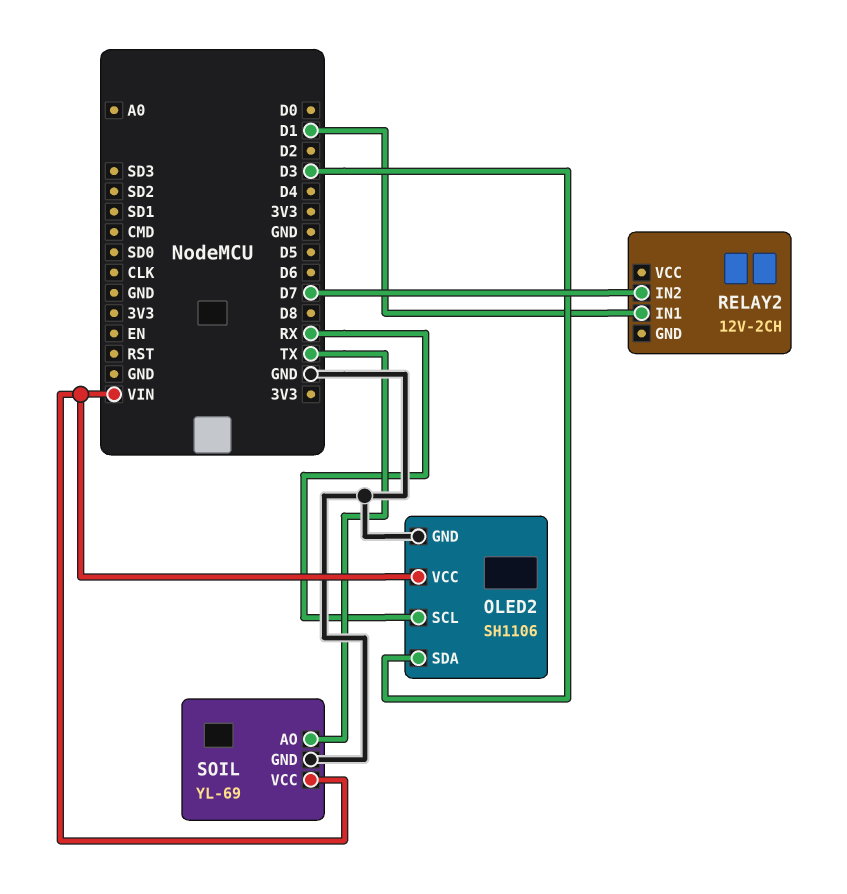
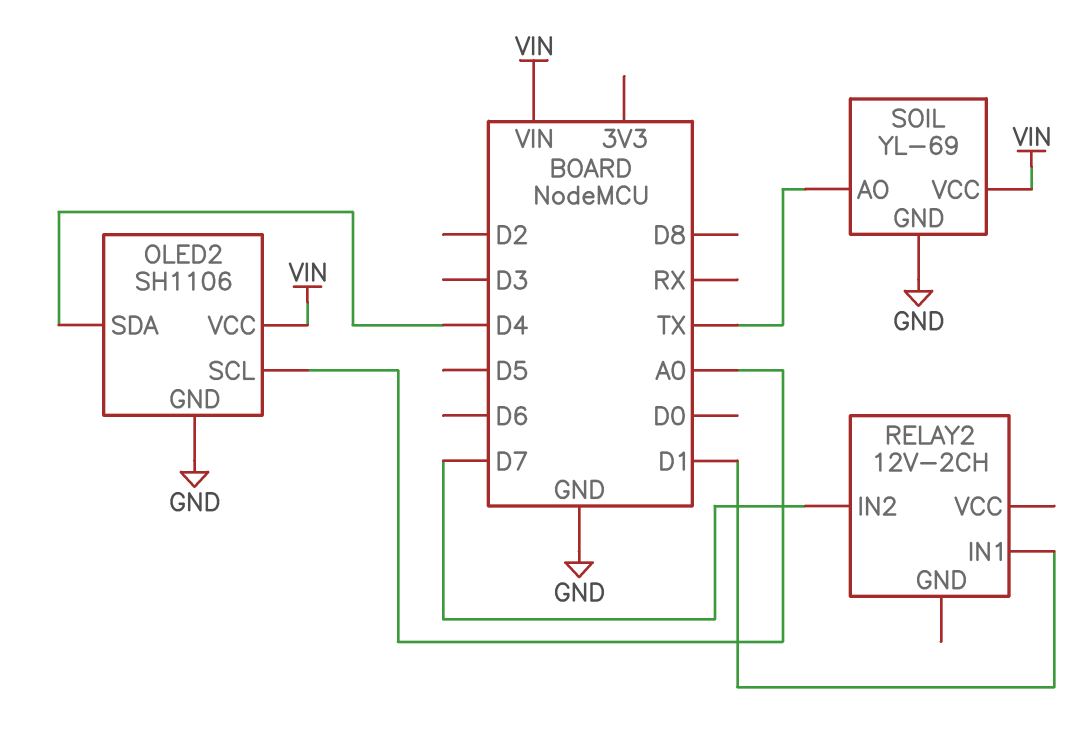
OLED2 pin SCL: RX -> A0
OLED2 pin SDA: D3 -> D4

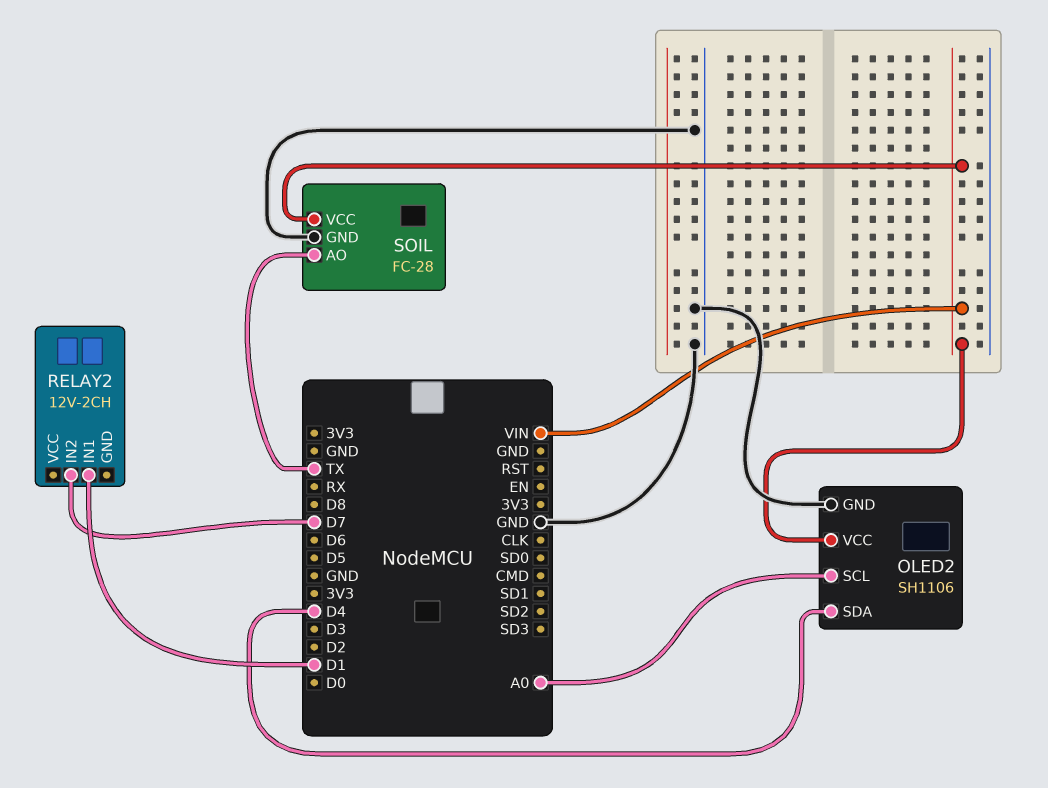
SOIL: YL-69 -> FC-28

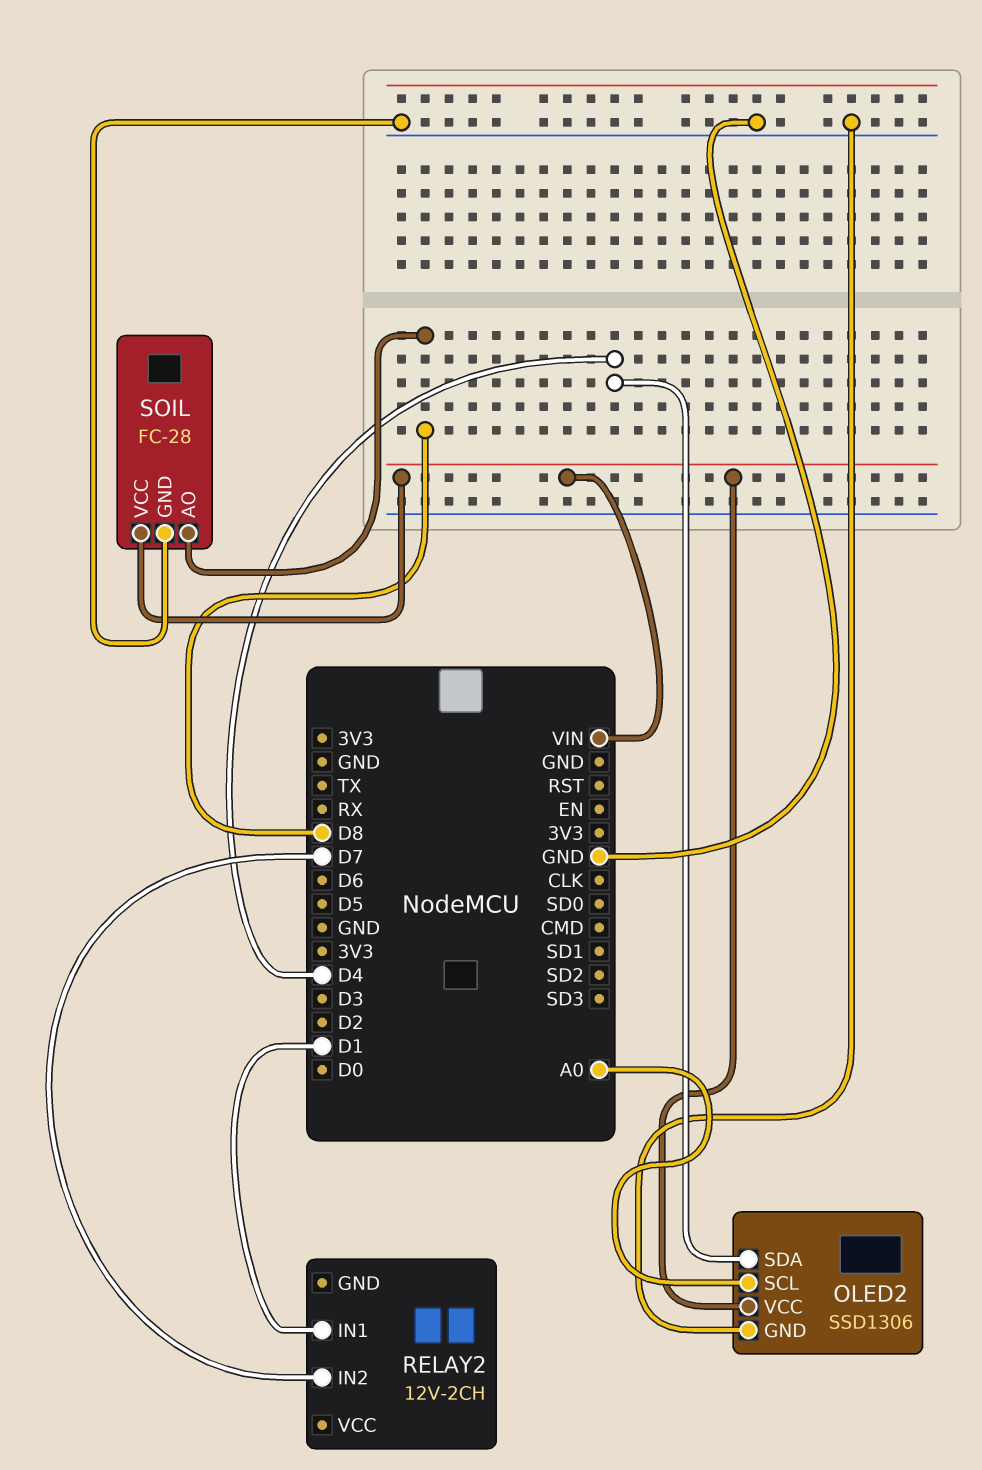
OLED2: SH1106 -> SSD1306
SOIL pin AO: TX -> D8

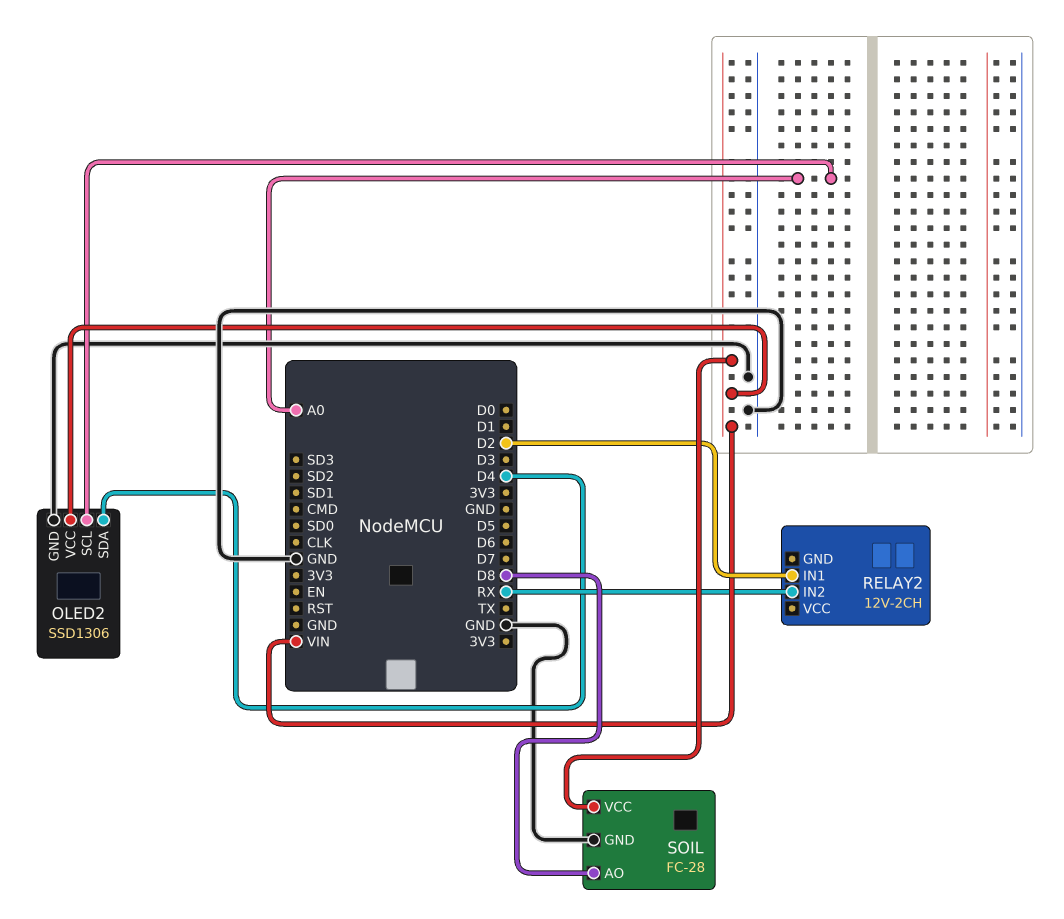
RELAY2 pin IN1: D1 -> D2
RELAY2 pin IN2: D7 -> RX

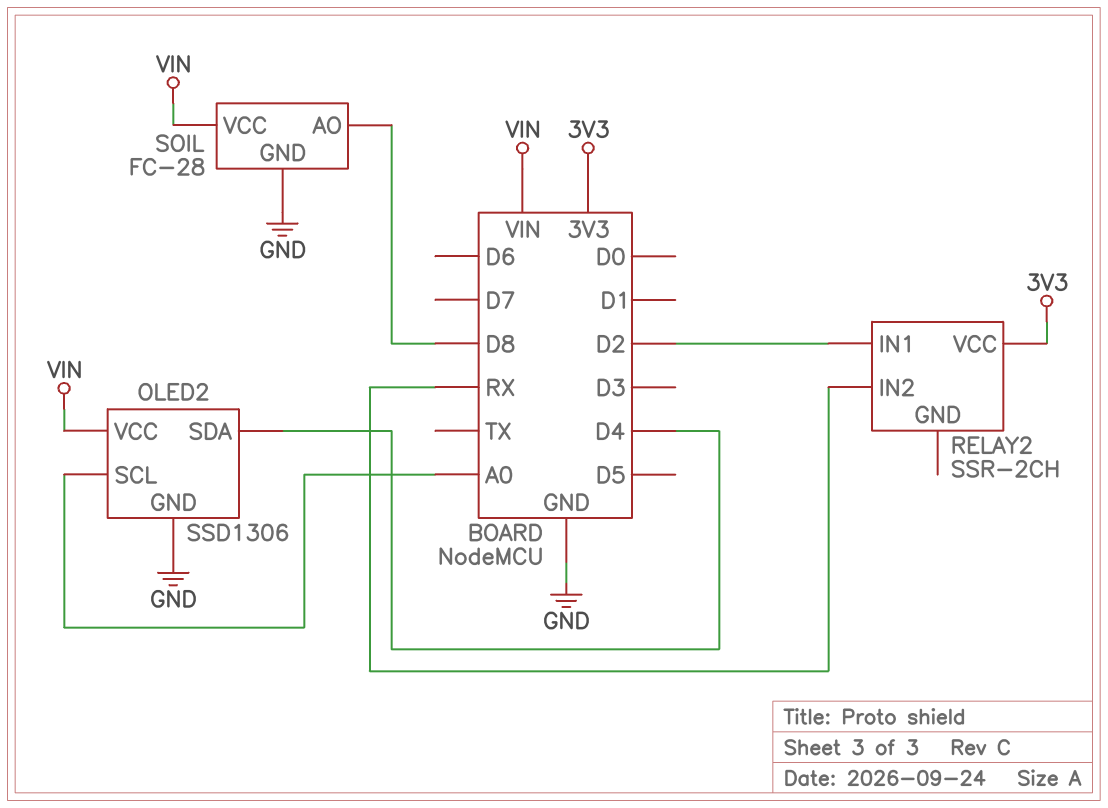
RELAY2: 12V-2CH -> SSR-2CH
RELAY2 pin VCC: none -> 3V3

